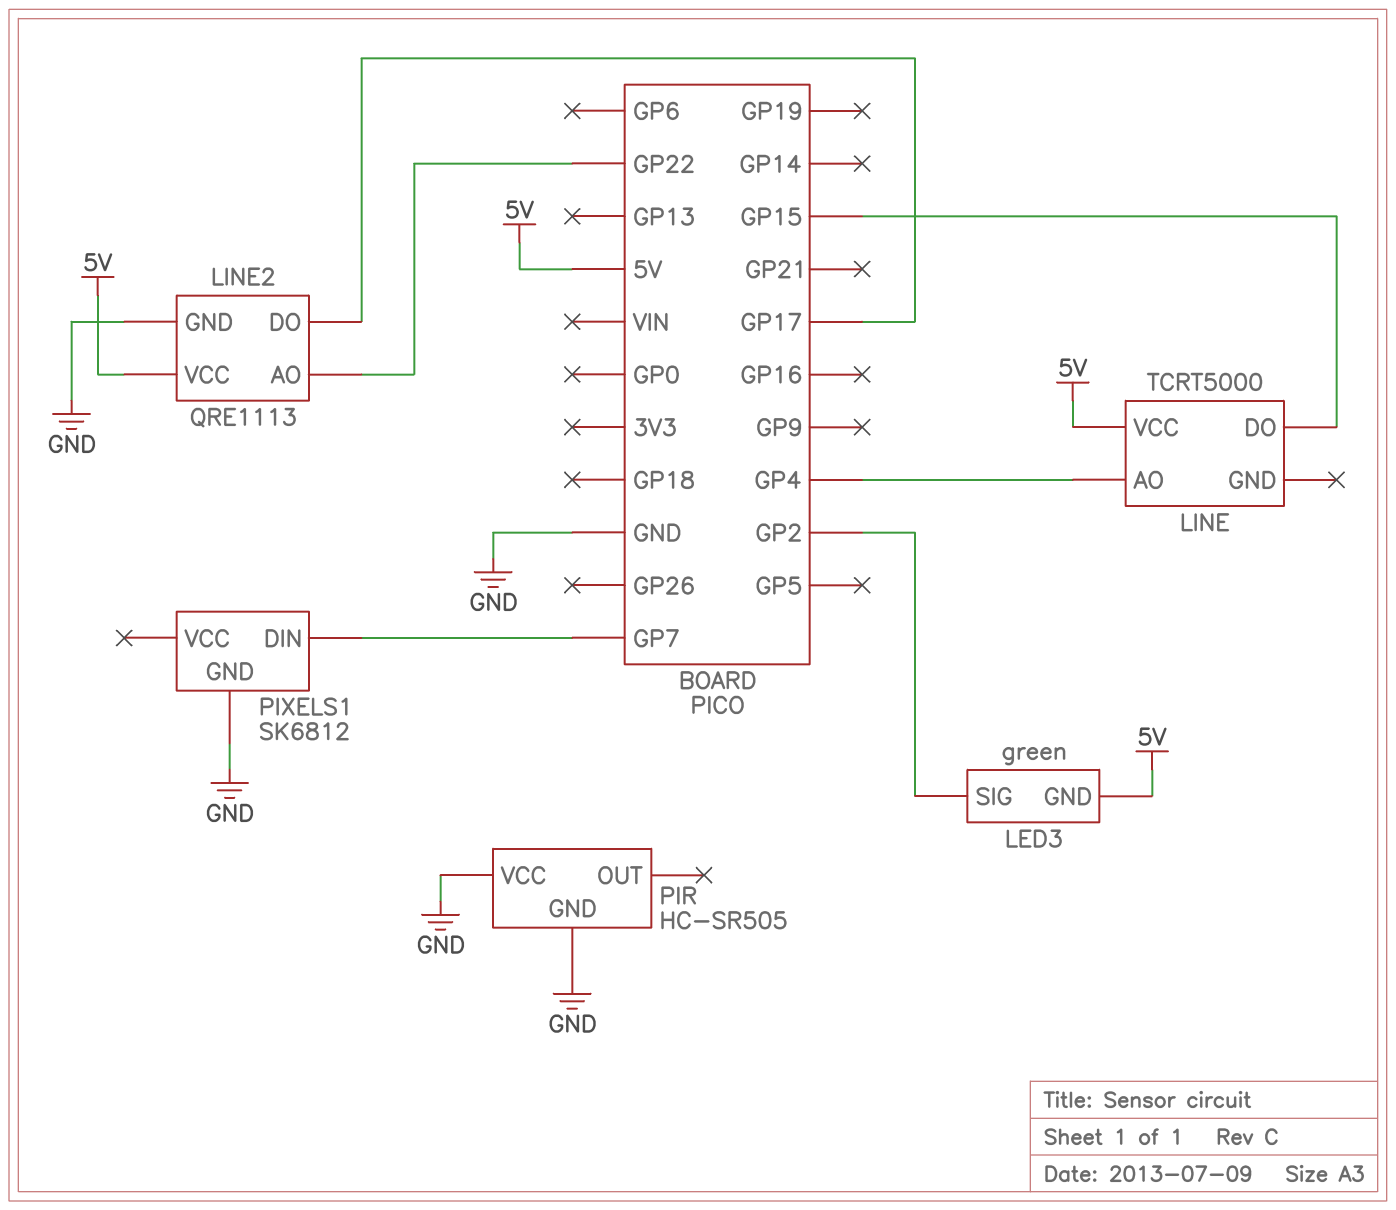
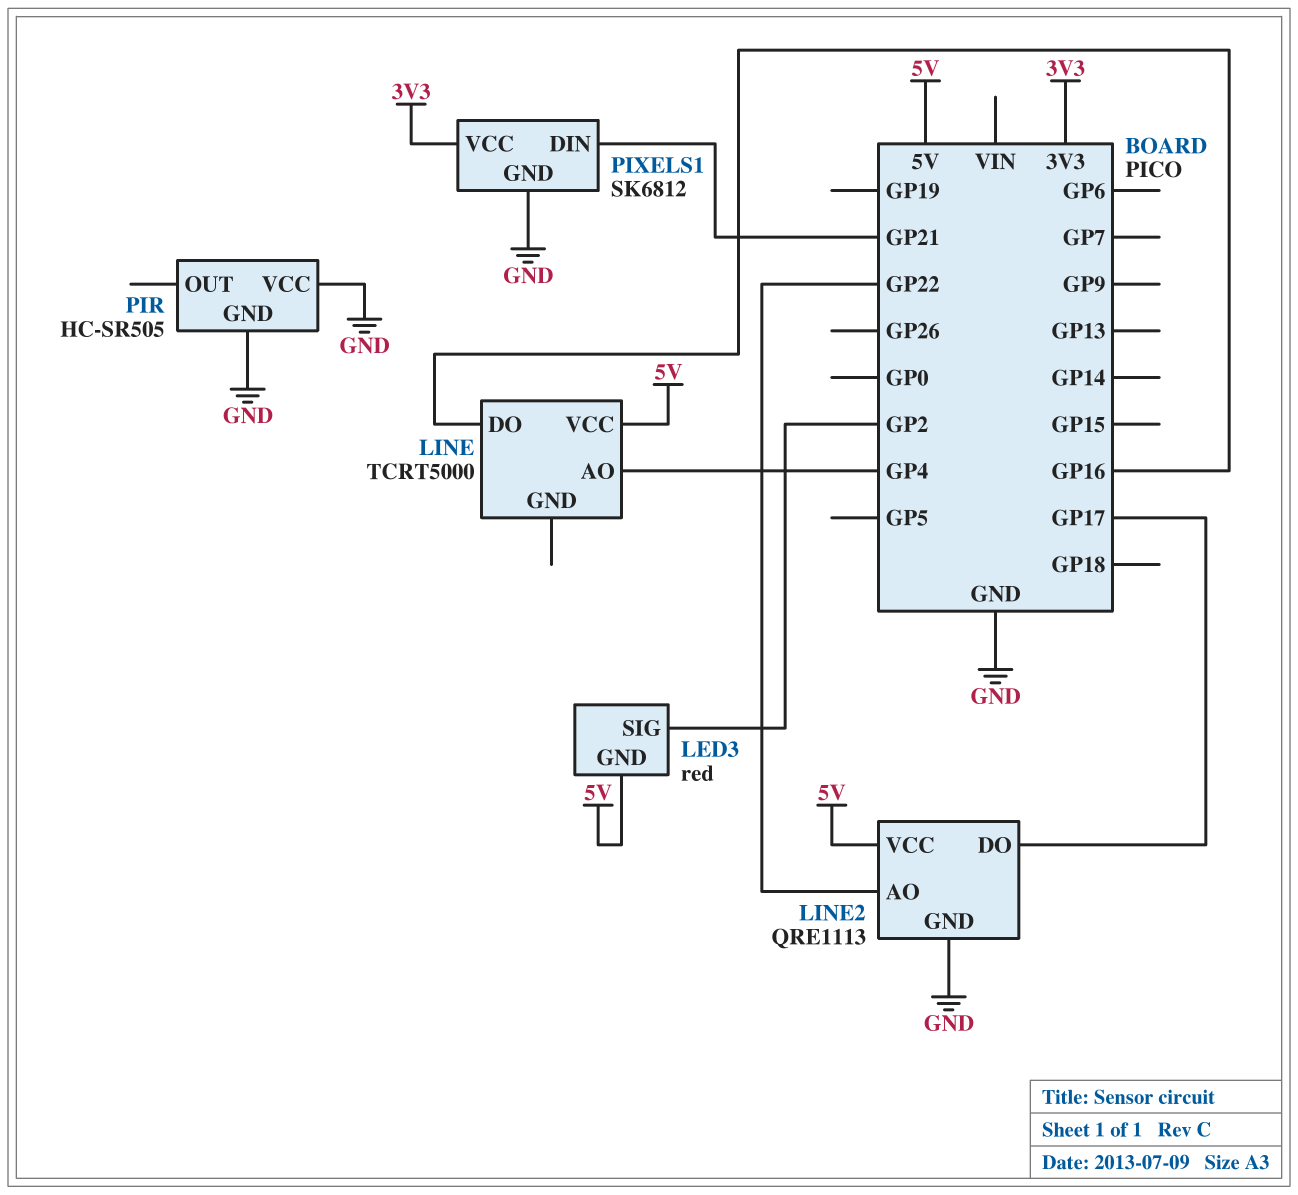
LED3: green -> red
LINE pin DO: GP15 -> GP16
PIXELS1 pin DIN: GP7 -> GP21
PIXELS1 pin VCC: none -> 3V3

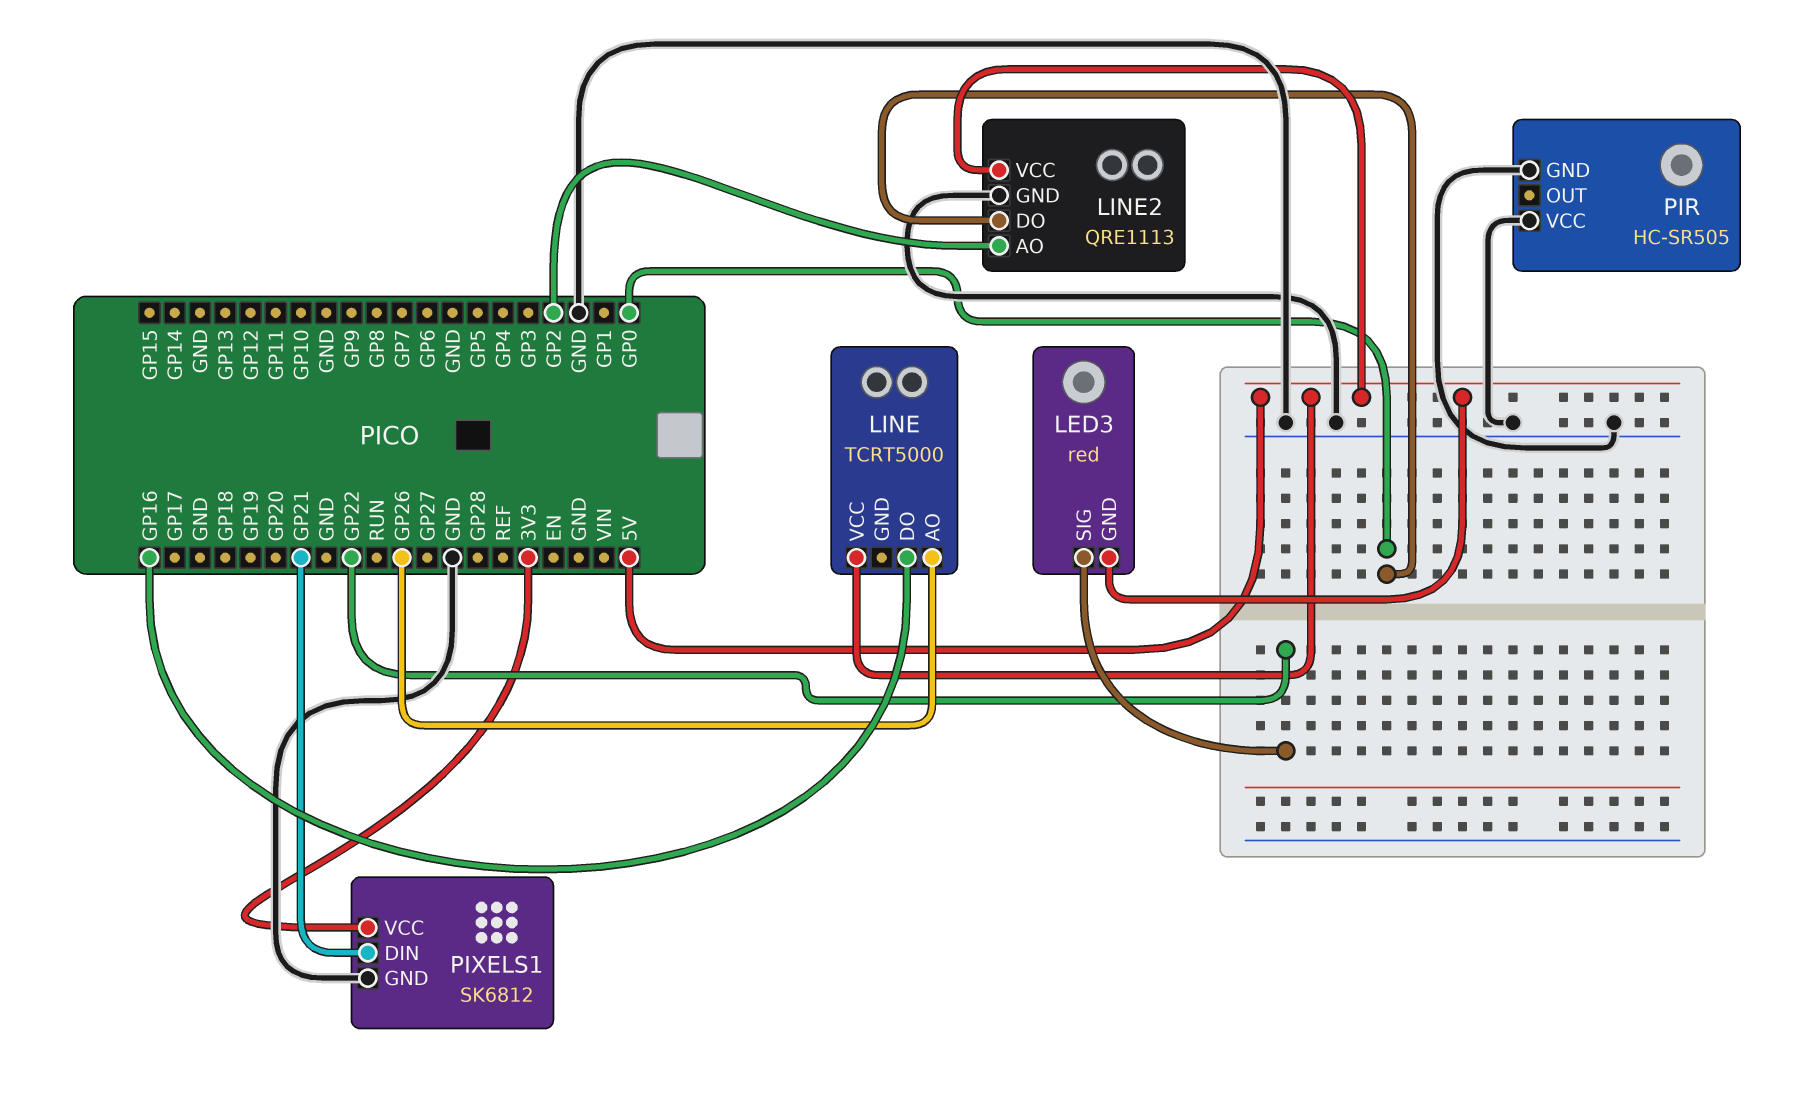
LED3 pin SIG: GP2 -> GP22
LINE pin AO: GP4 -> GP26
LINE2 pin AO: GP22 -> GP2
LINE2 pin DO: GP17 -> GP0

